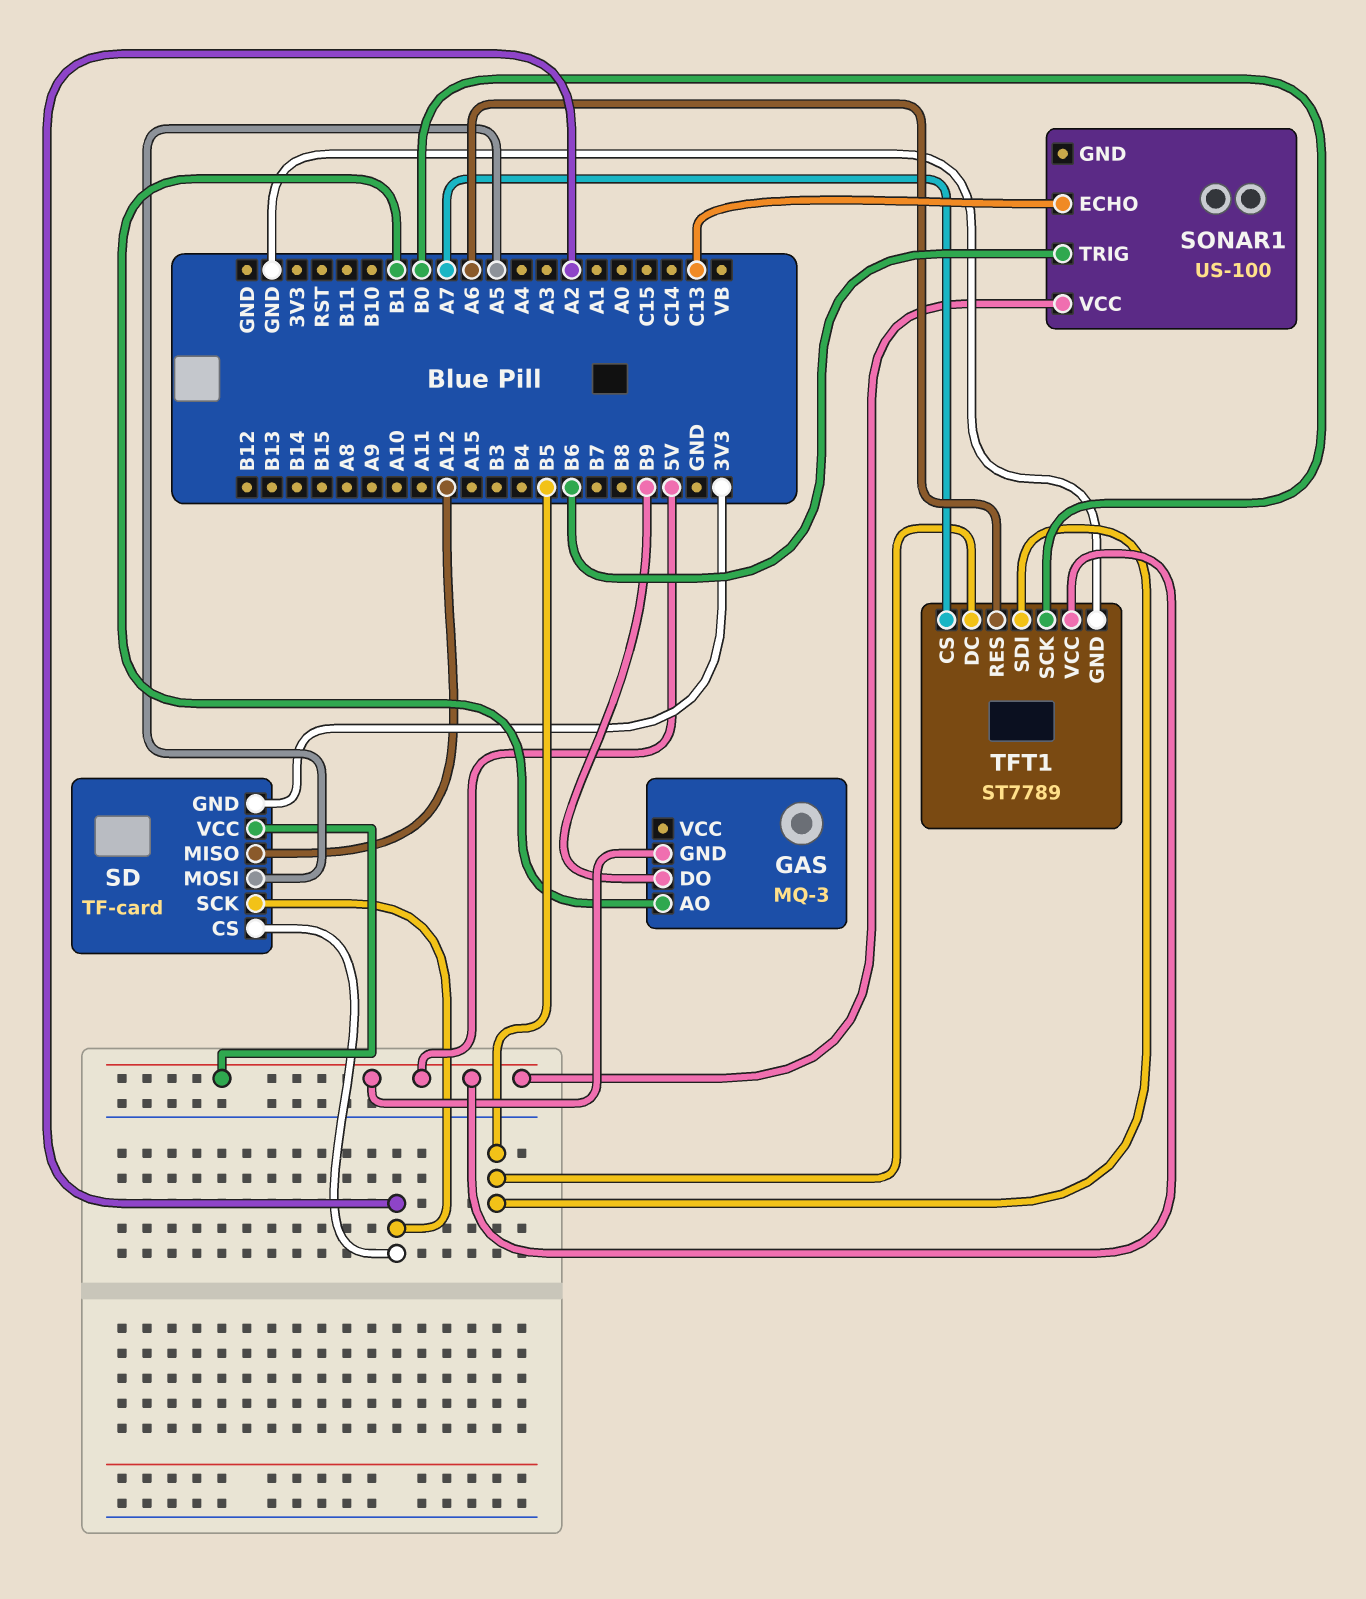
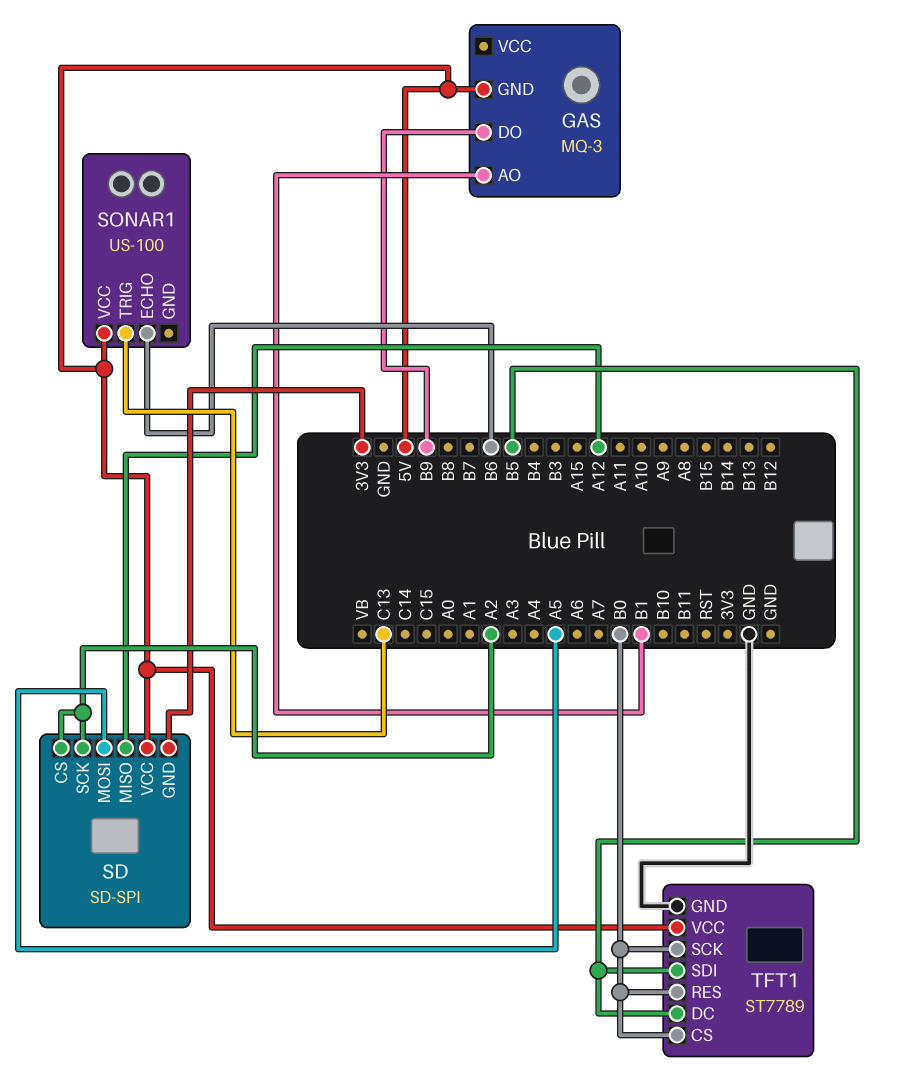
SD: TF-card -> SD-SPI
SONAR1 pin ECHO: C13 -> B6
SONAR1 pin TRIG: B6 -> C13
TFT1 pin CS: A7 -> B0
TFT1 pin RES: A6 -> B0

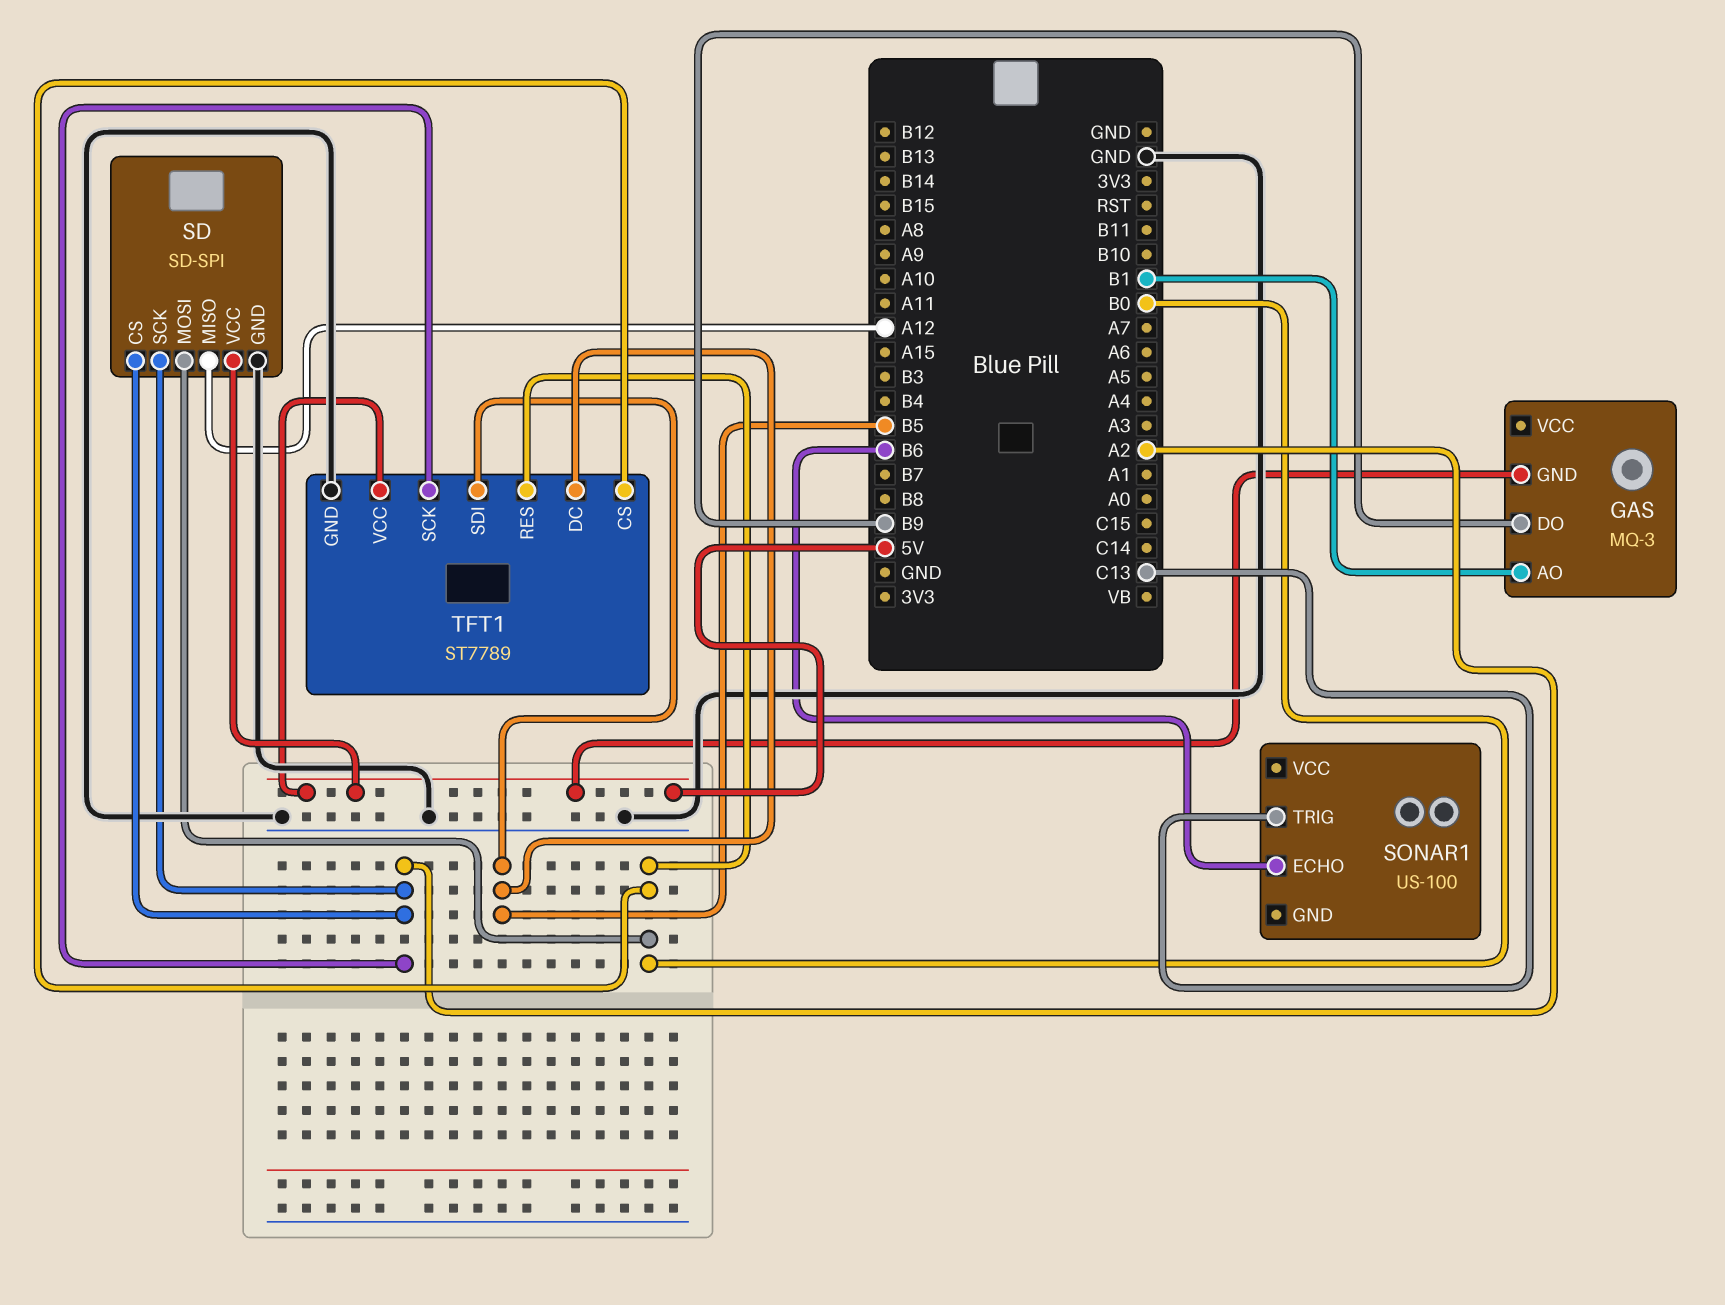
SD pin GND: 3V3 -> GND
SD pin MOSI: A5 -> B0
SONAR1 pin VCC: 5V -> none
TFT1 pin SCK: B0 -> A2

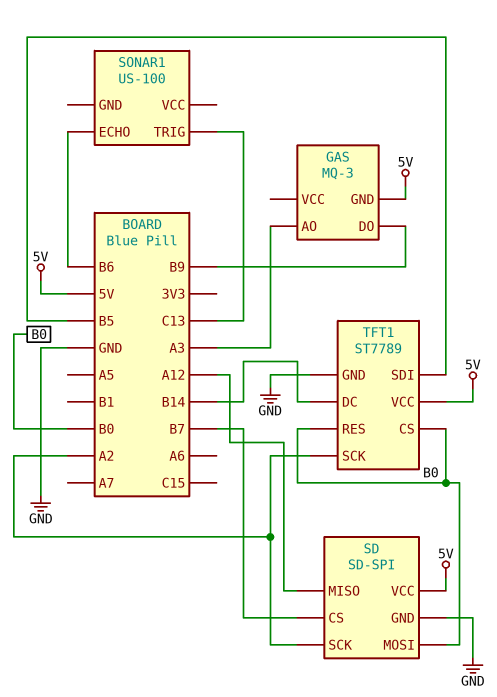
GAS pin AO: B1 -> A3
SD pin CS: A2 -> B7
TFT1 pin DC: B5 -> B14

